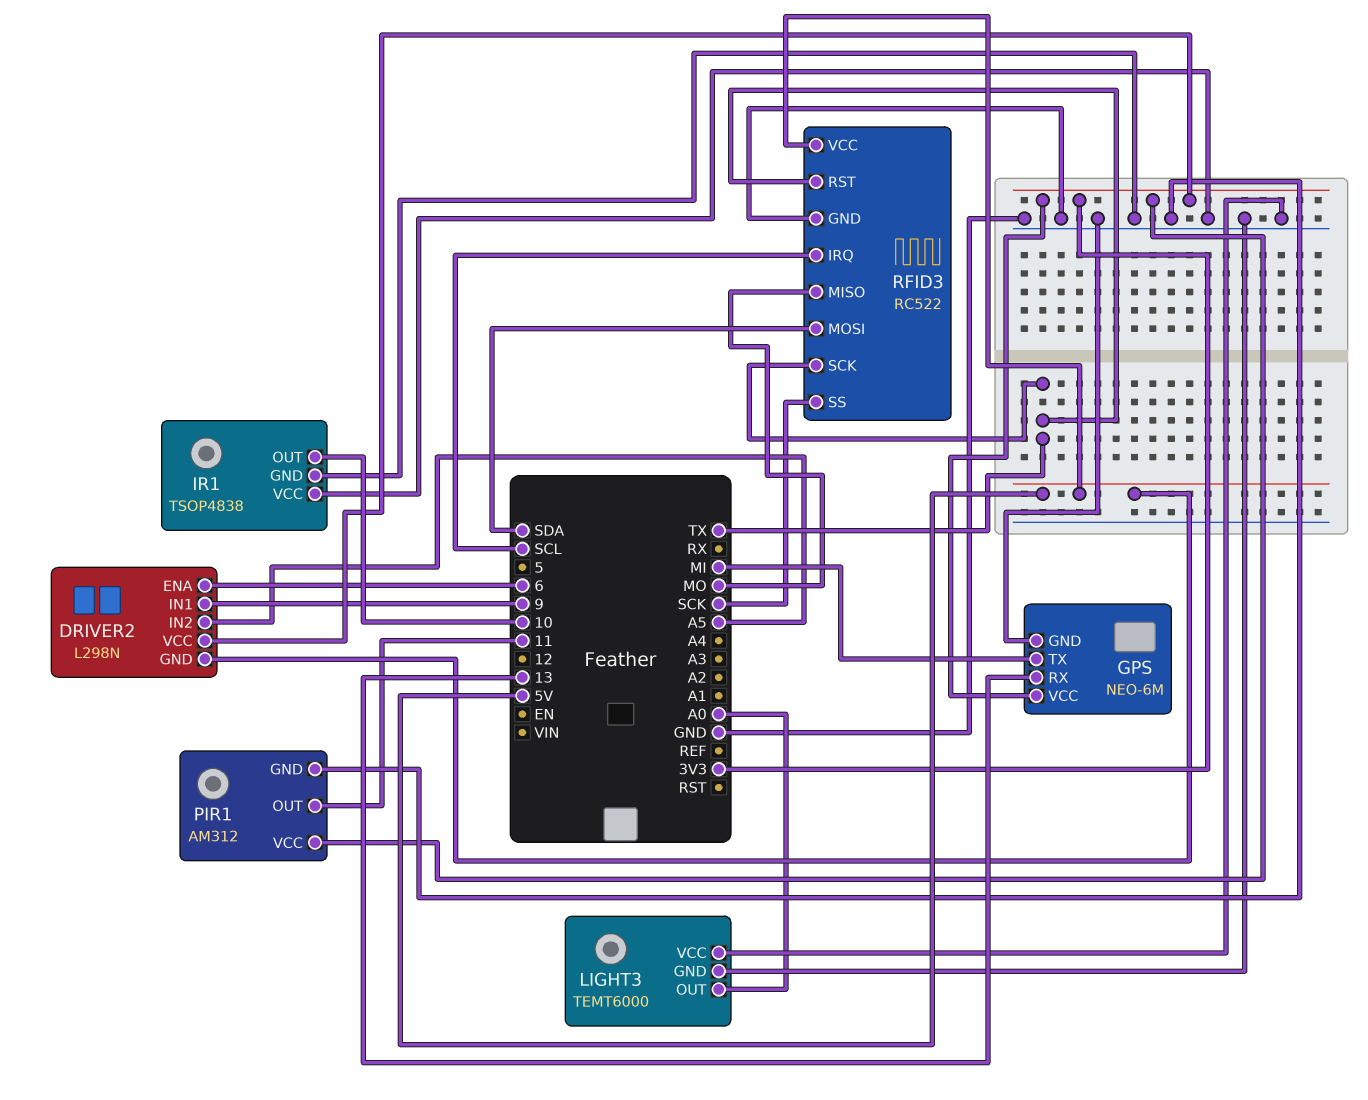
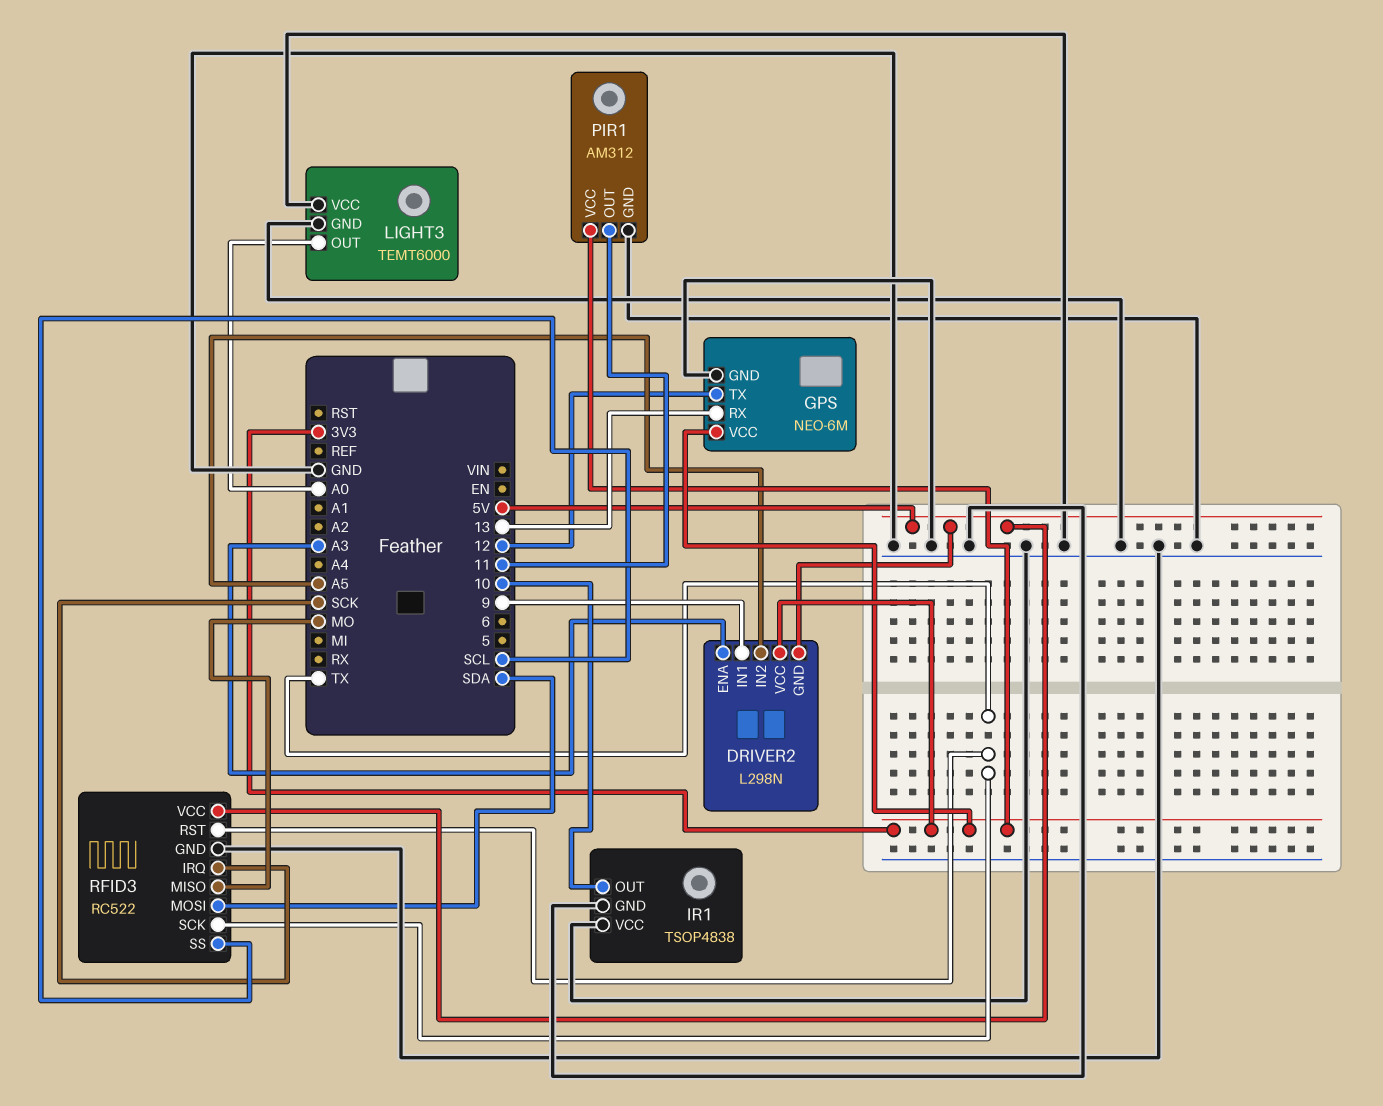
DRIVER2 pin ENA: 6 -> A3
GPS pin TX: MI -> 12
RFID3 pin IRQ: SCL -> SCK
RFID3 pin SS: SCK -> SCL

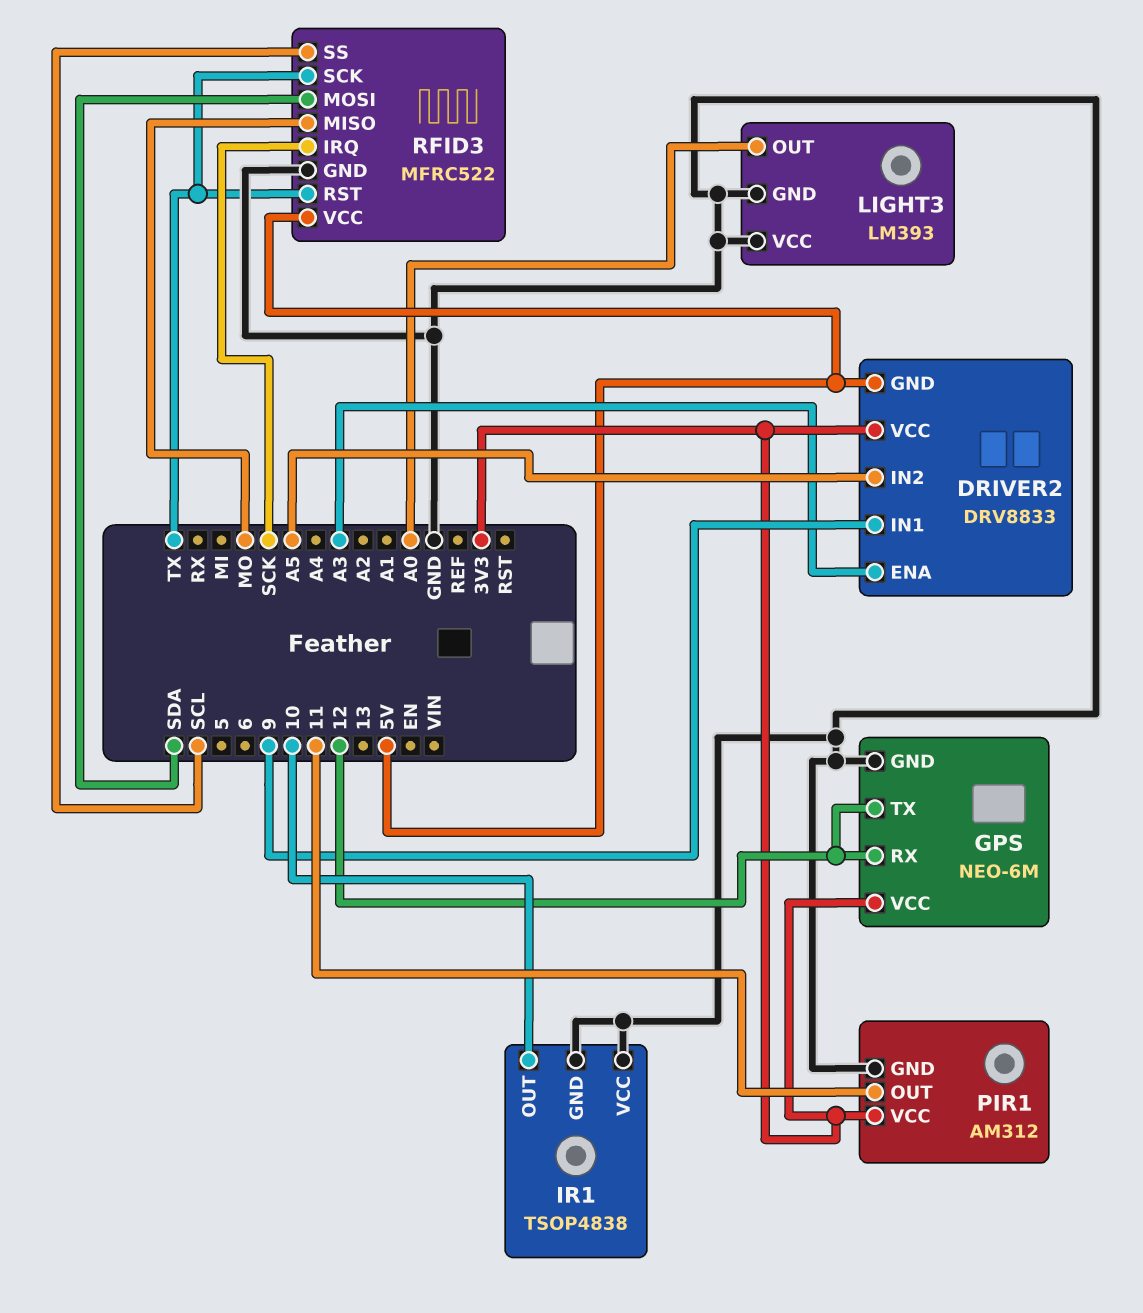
DRIVER2: L298N -> DRV8833
GPS pin RX: 13 -> 12
LIGHT3: TEMT6000 -> LM393
RFID3: RC522 -> MFRC522

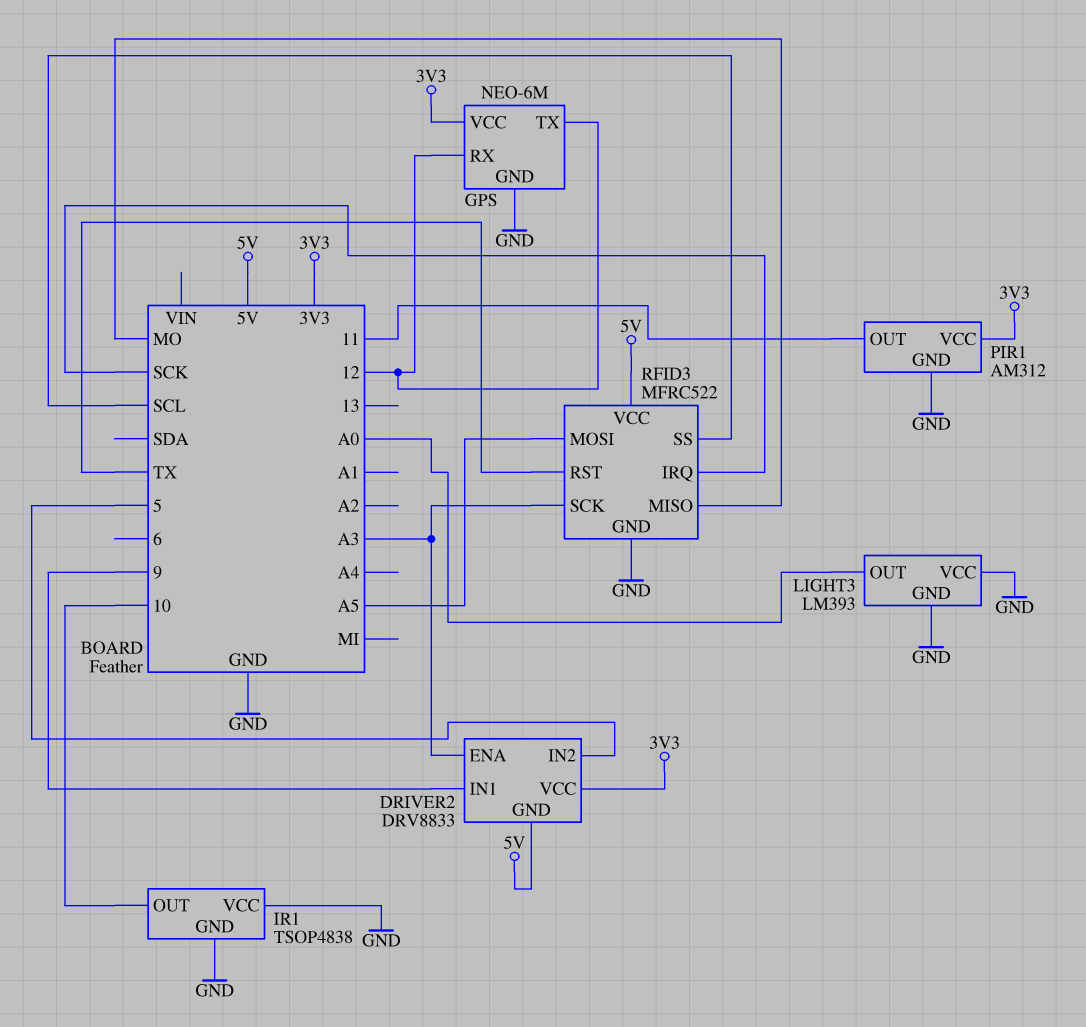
DRIVER2 pin IN2: A5 -> 5
RFID3 pin MOSI: SDA -> A5
RFID3 pin SCK: TX -> A3

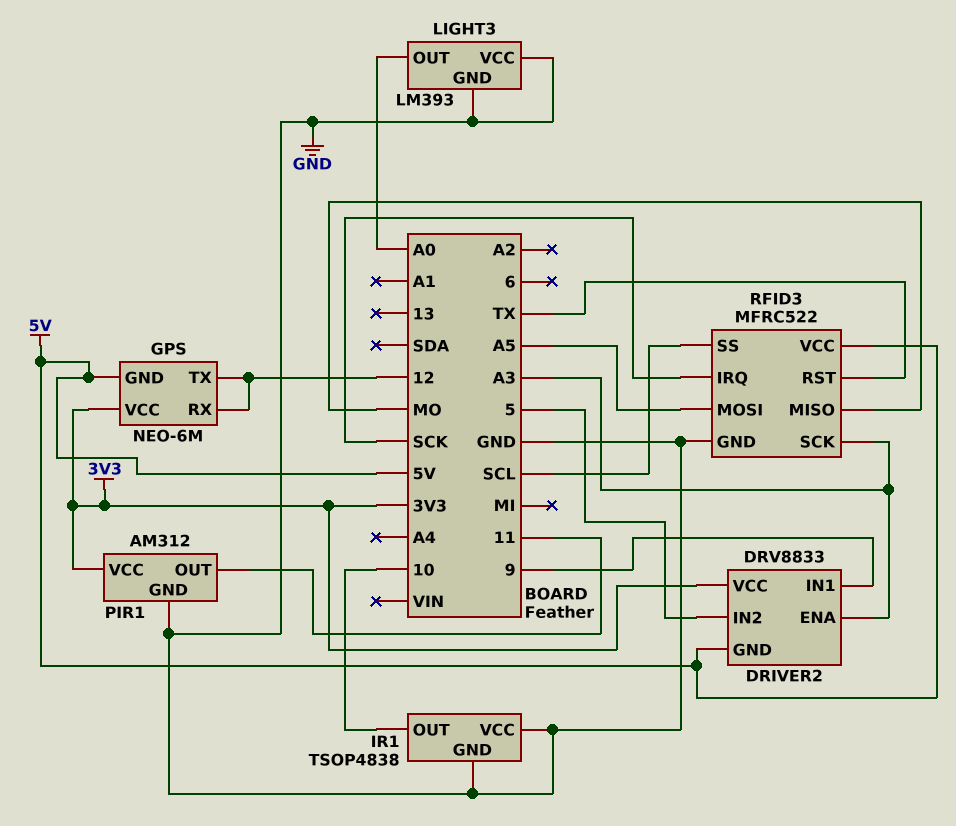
GPS pin GND: GND -> 5V

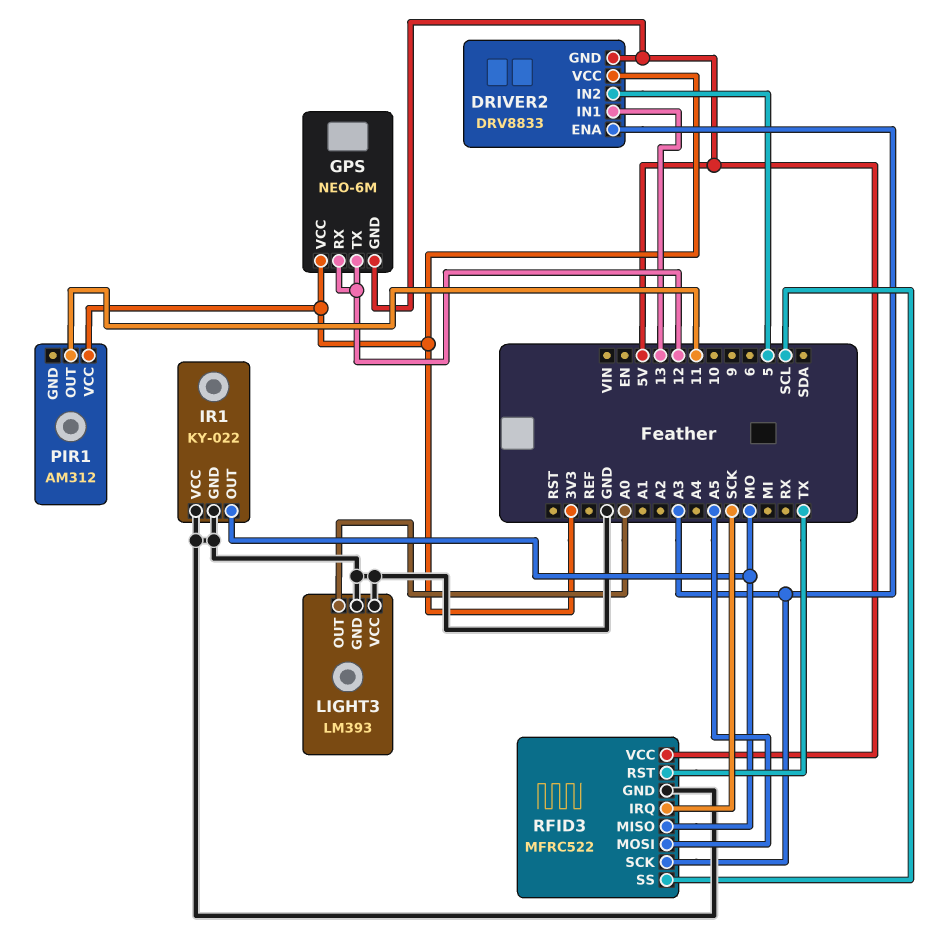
DRIVER2 pin IN1: 9 -> 13
IR1: TSOP4838 -> KY-022
IR1 pin OUT: 10 -> MO
PIR1 pin GND: GND -> none

